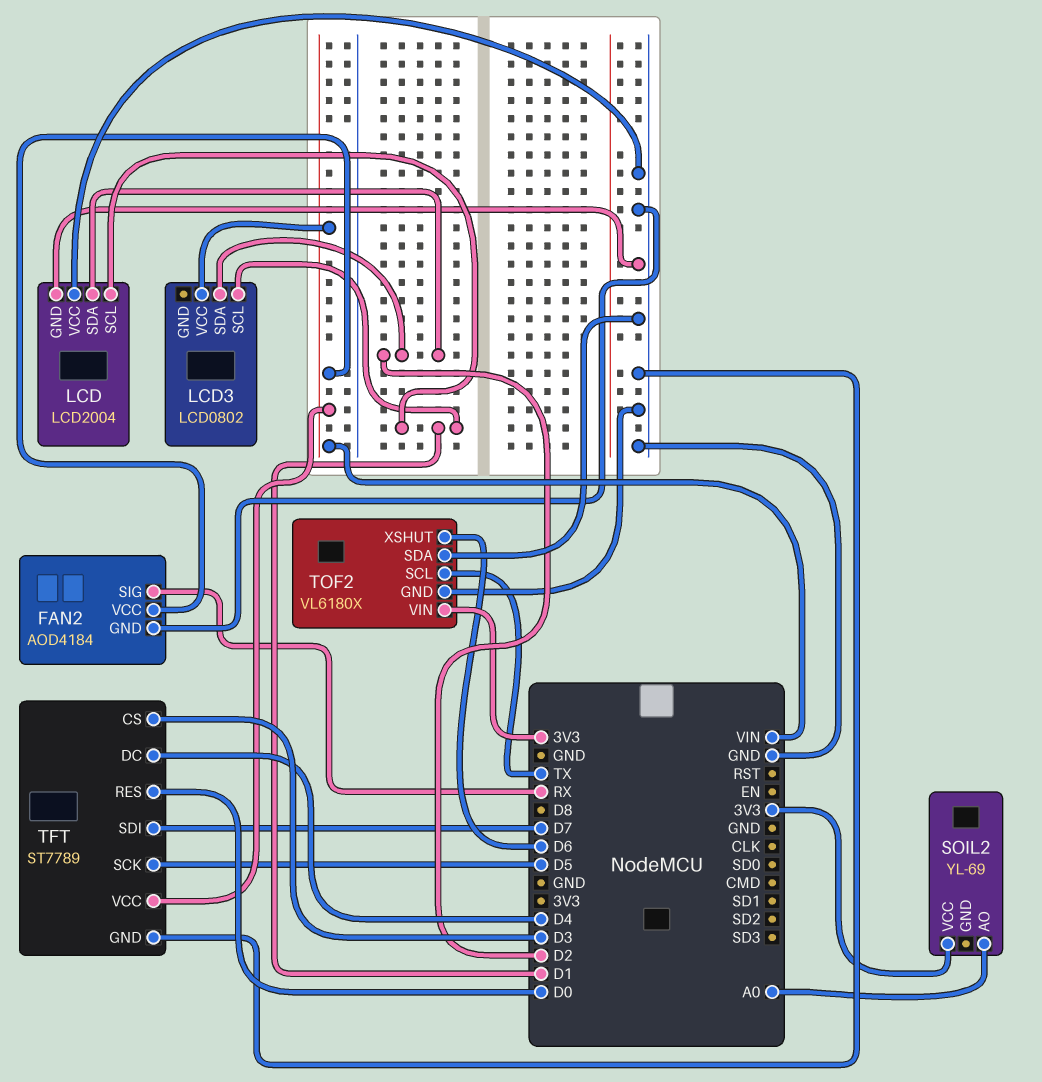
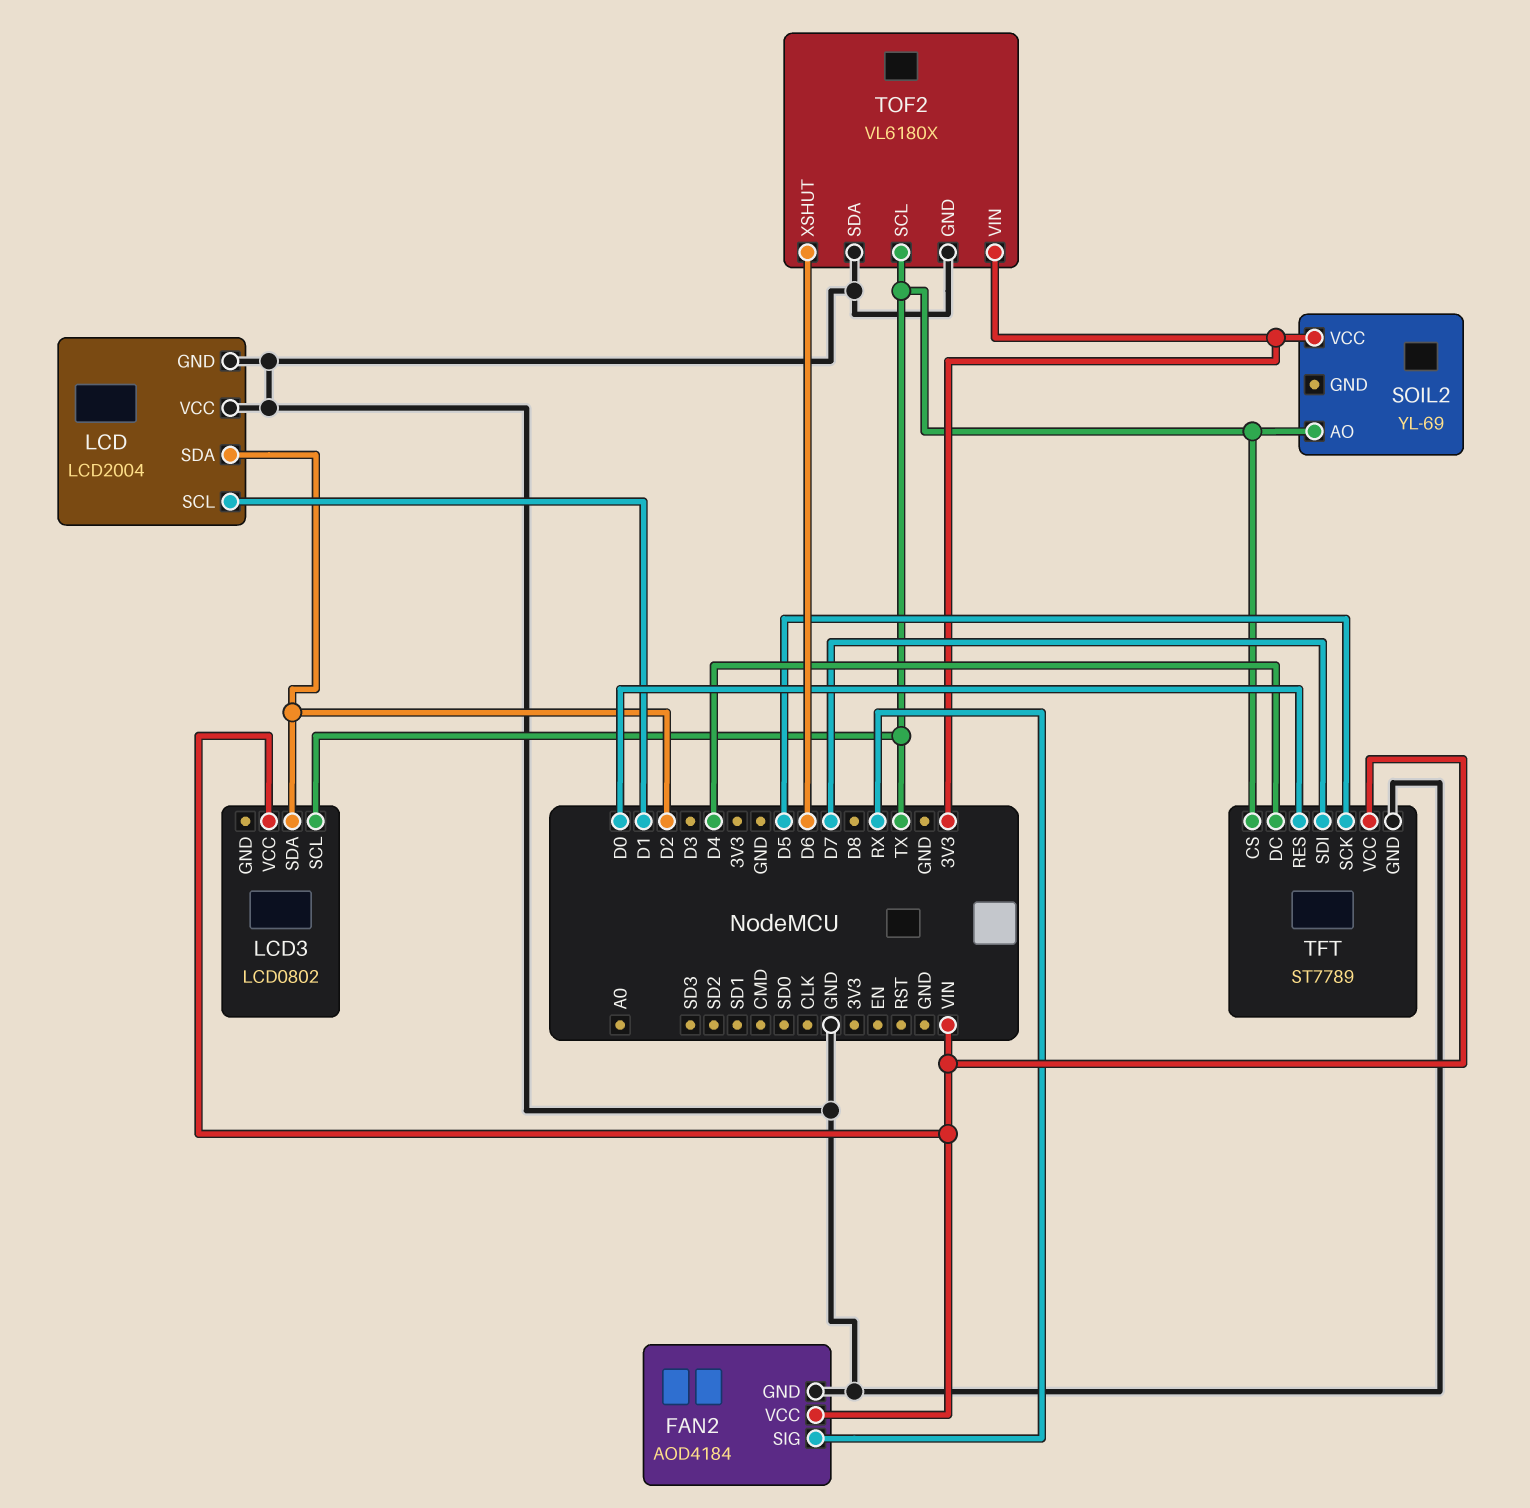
LCD3 pin SCL: D1 -> TX
SOIL2 pin AO: A0 -> TX
TFT pin CS: D3 -> TX

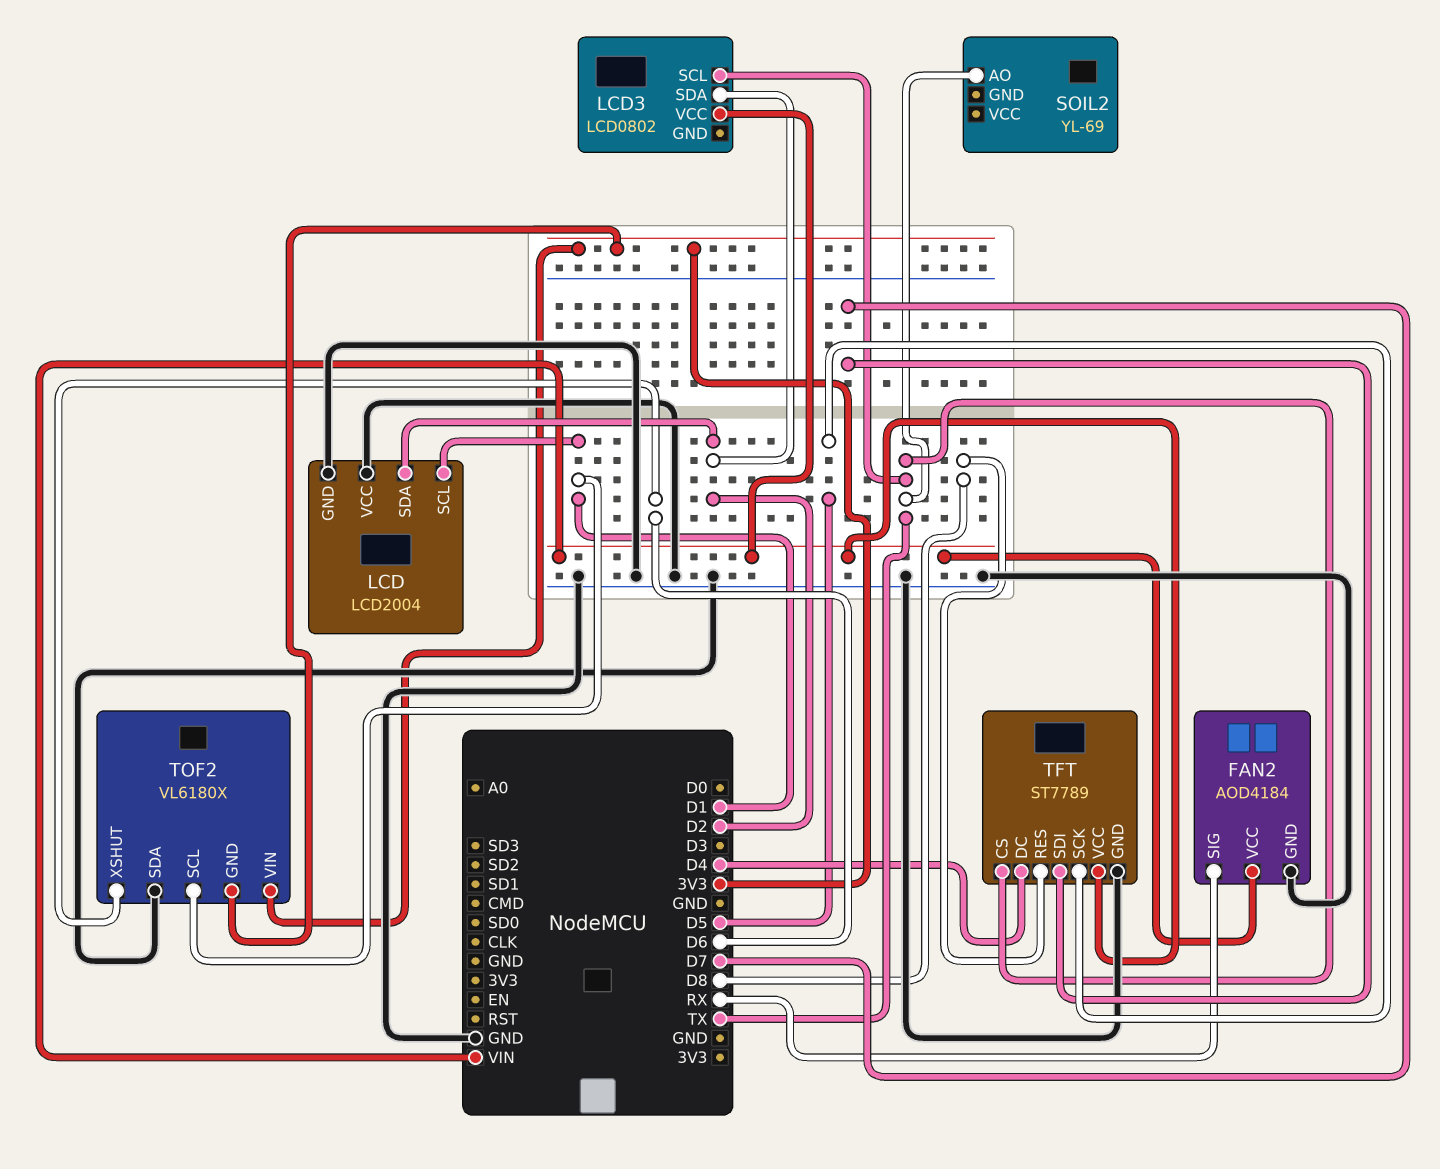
SOIL2 pin VCC: 3V3 -> none
TFT pin RES: D0 -> D8
TOF2 pin GND: GND -> 3V3
TOF2 pin SCL: TX -> D1

